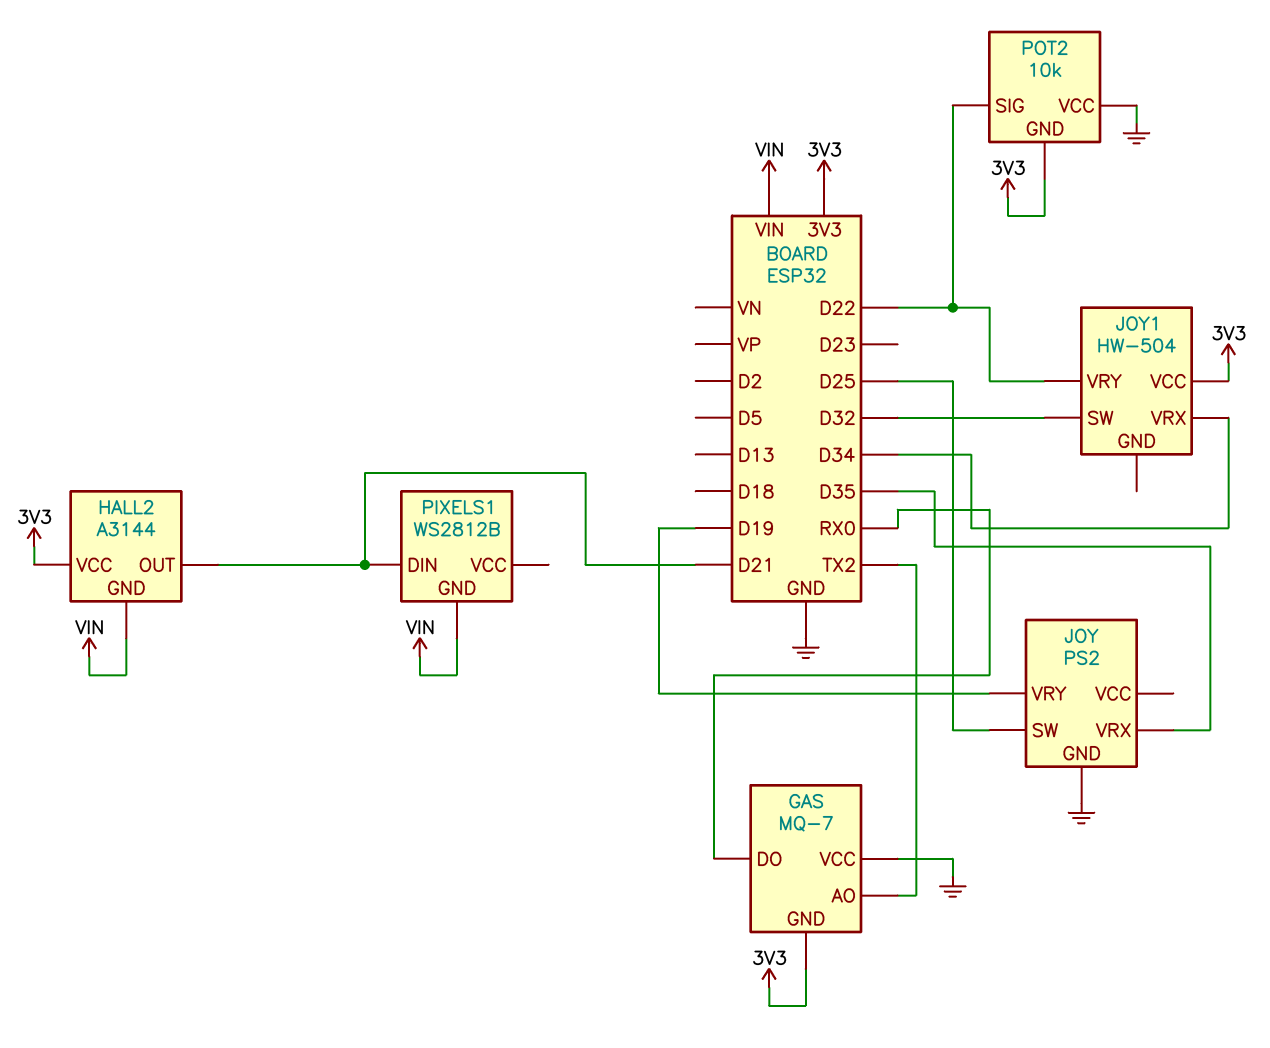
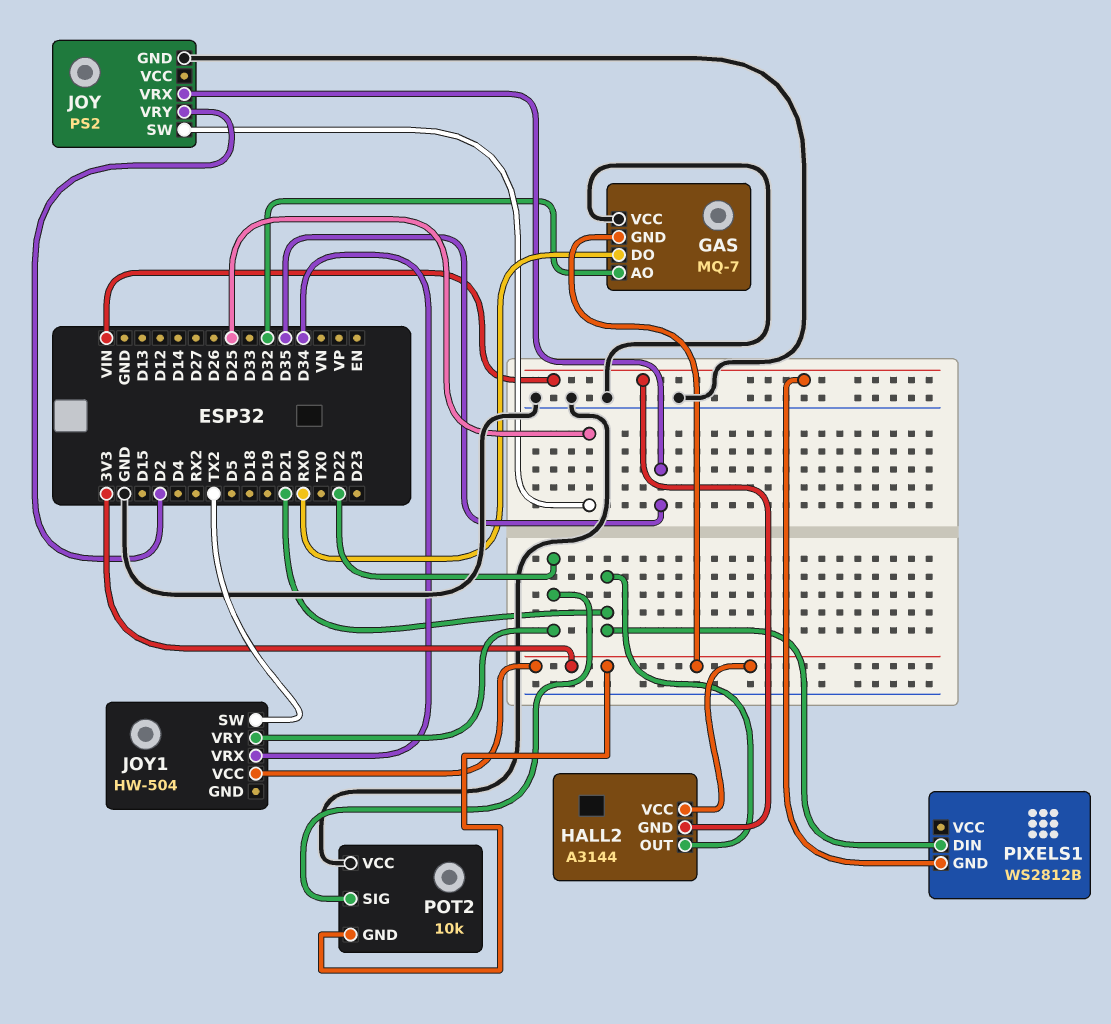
GAS pin AO: TX2 -> D32
JOY pin VRY: D19 -> D2
JOY1 pin SW: D32 -> TX2

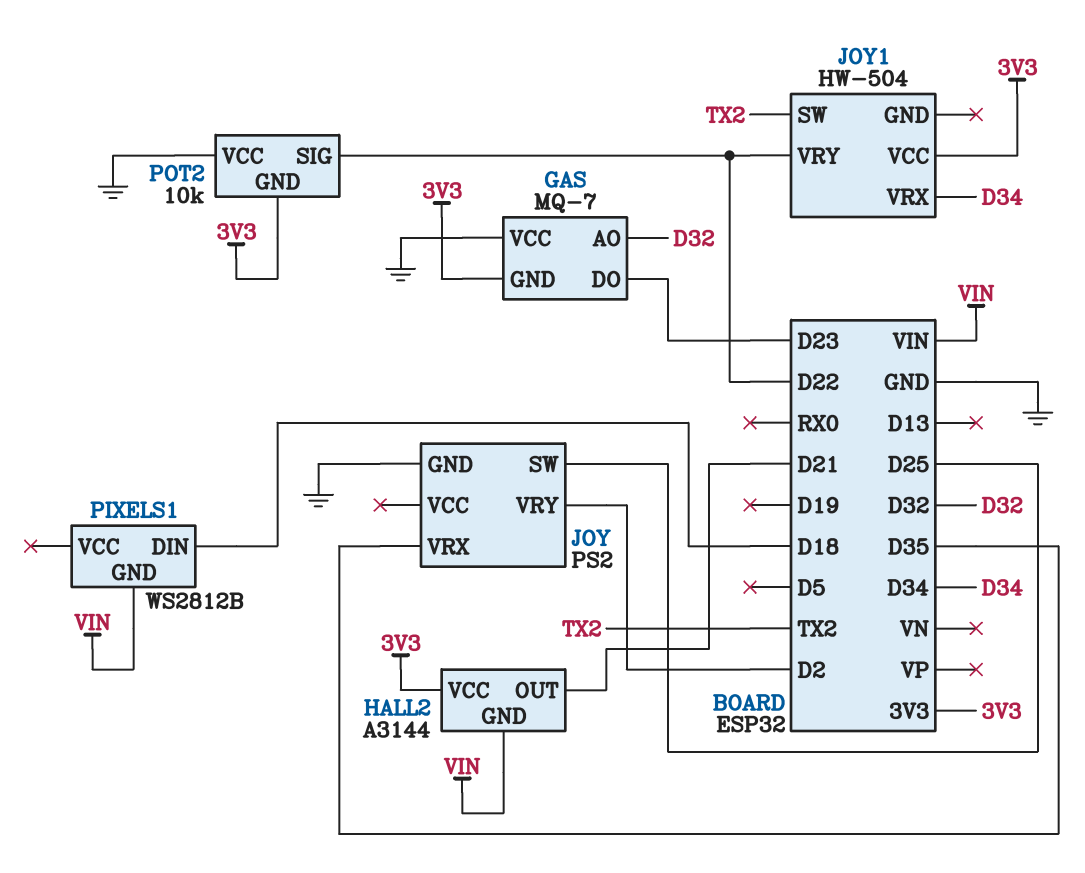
GAS pin DO: RX0 -> D23
PIXELS1 pin DIN: D21 -> D18

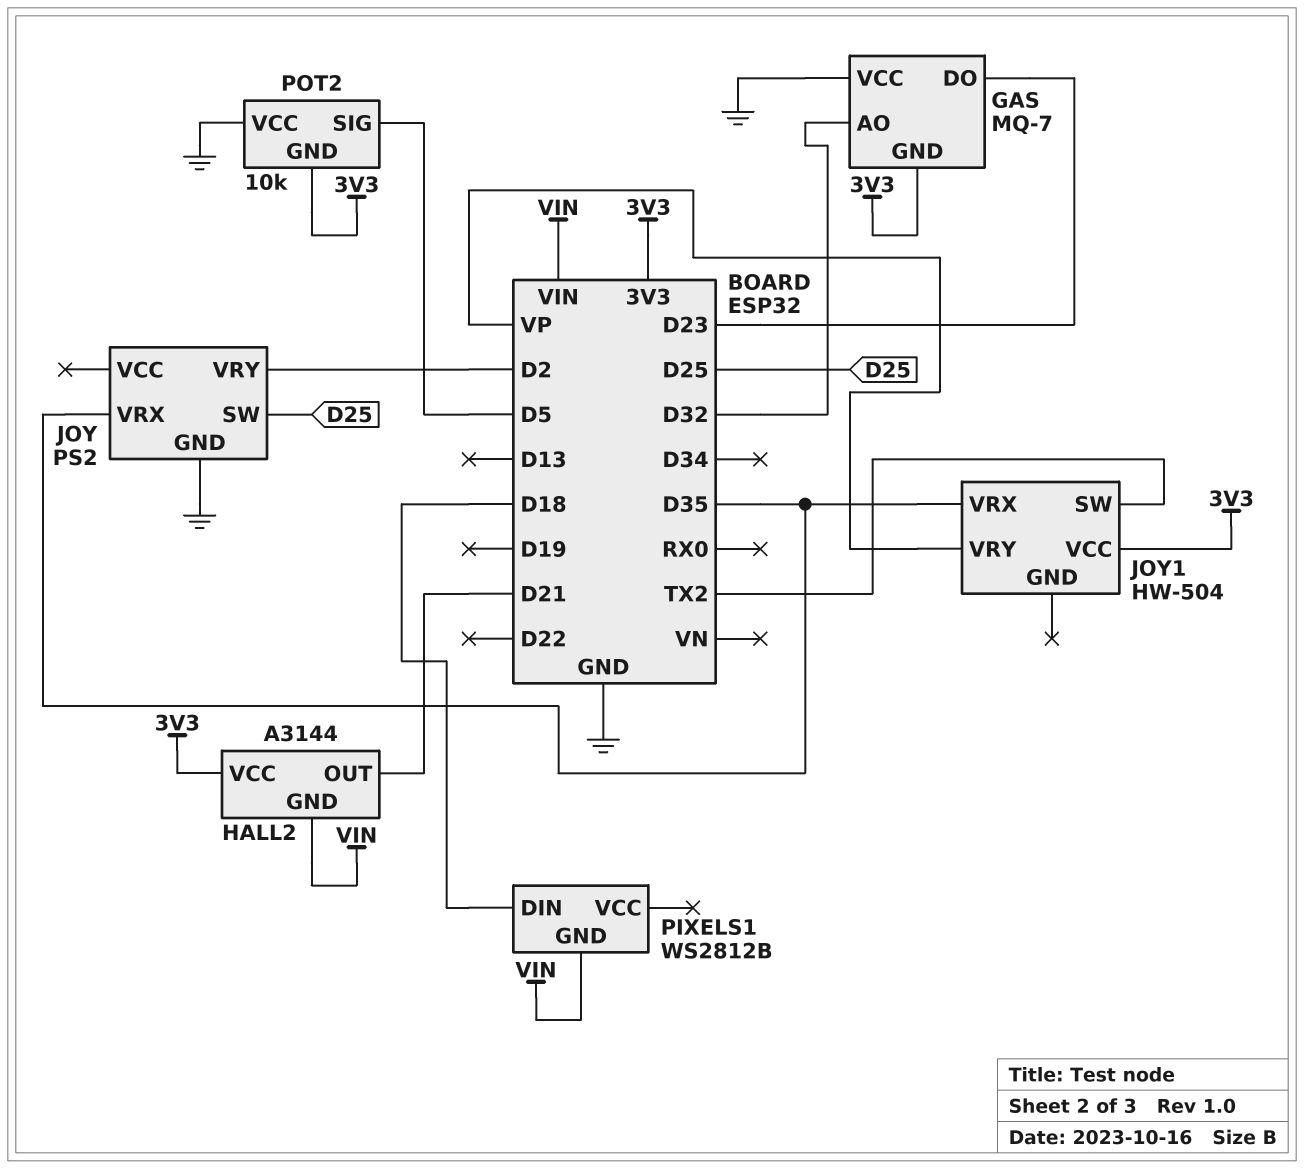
JOY1 pin VRX: D34 -> D35
JOY1 pin VRY: D22 -> VP
POT2 pin SIG: D22 -> D5

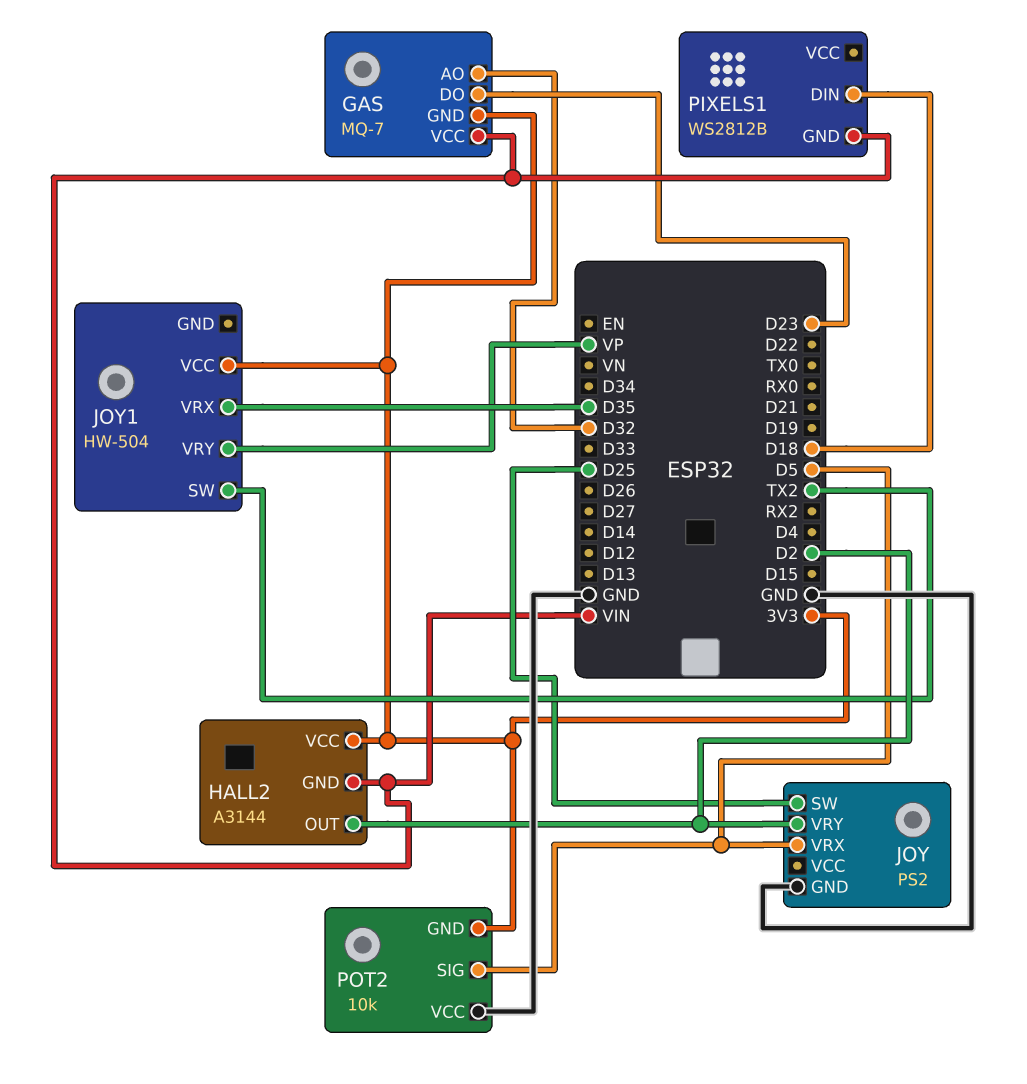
GAS pin VCC: GND -> VIN
HALL2 pin OUT: D21 -> D2
JOY pin VRX: D35 -> D5

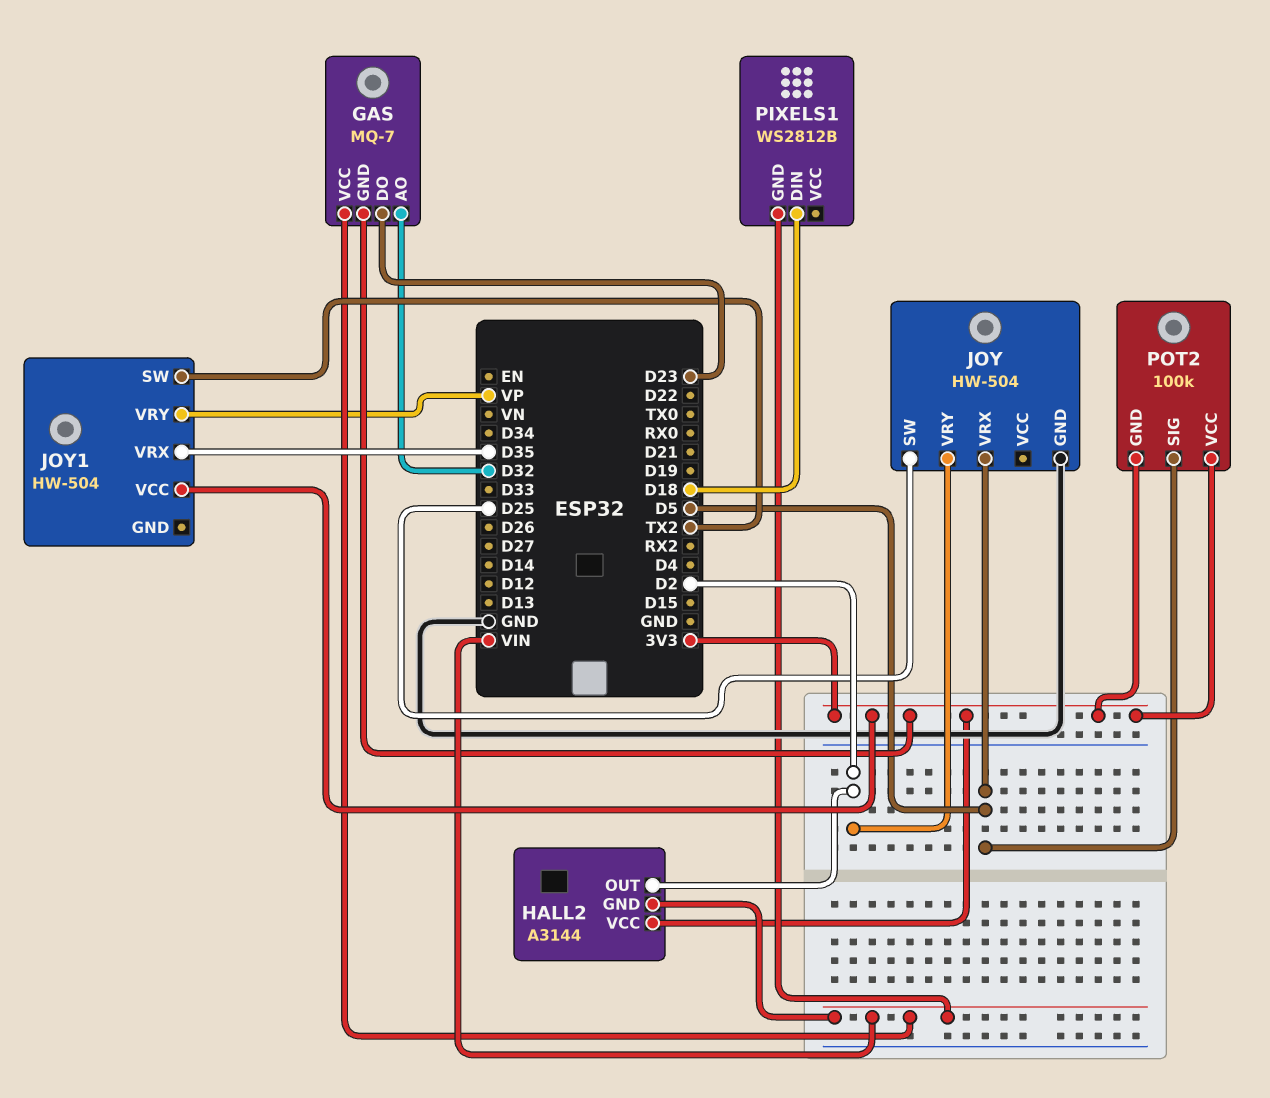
JOY: PS2 -> HW-504
POT2: 10k -> 100k
POT2 pin VCC: GND -> 3V3

